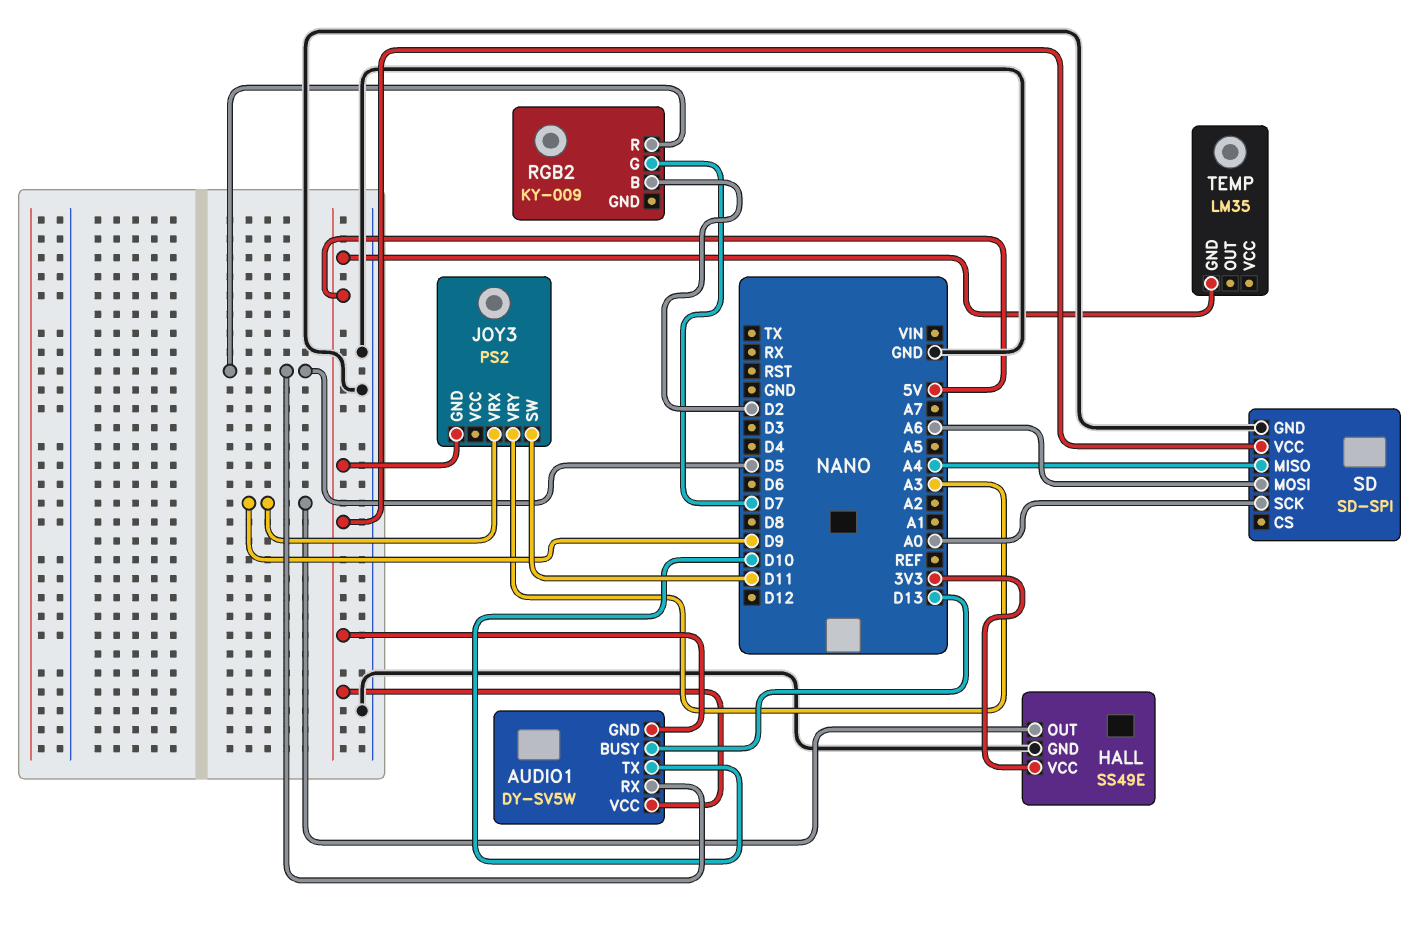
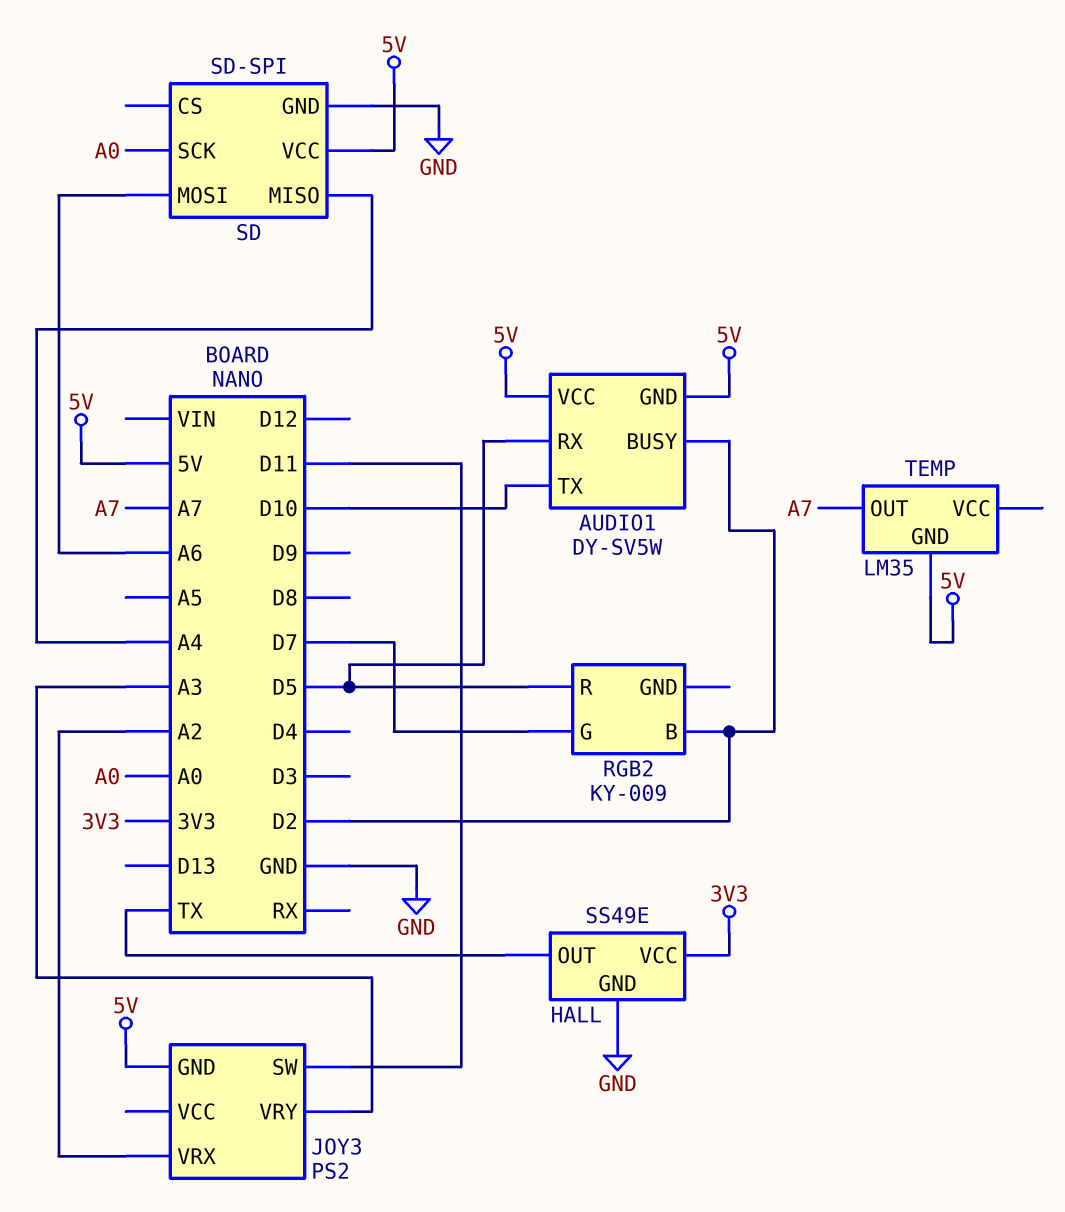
AUDIO1 pin BUSY: D13 -> D2
HALL pin OUT: D9 -> TX
JOY3 pin VRX: D9 -> A2
TEMP pin OUT: none -> A7

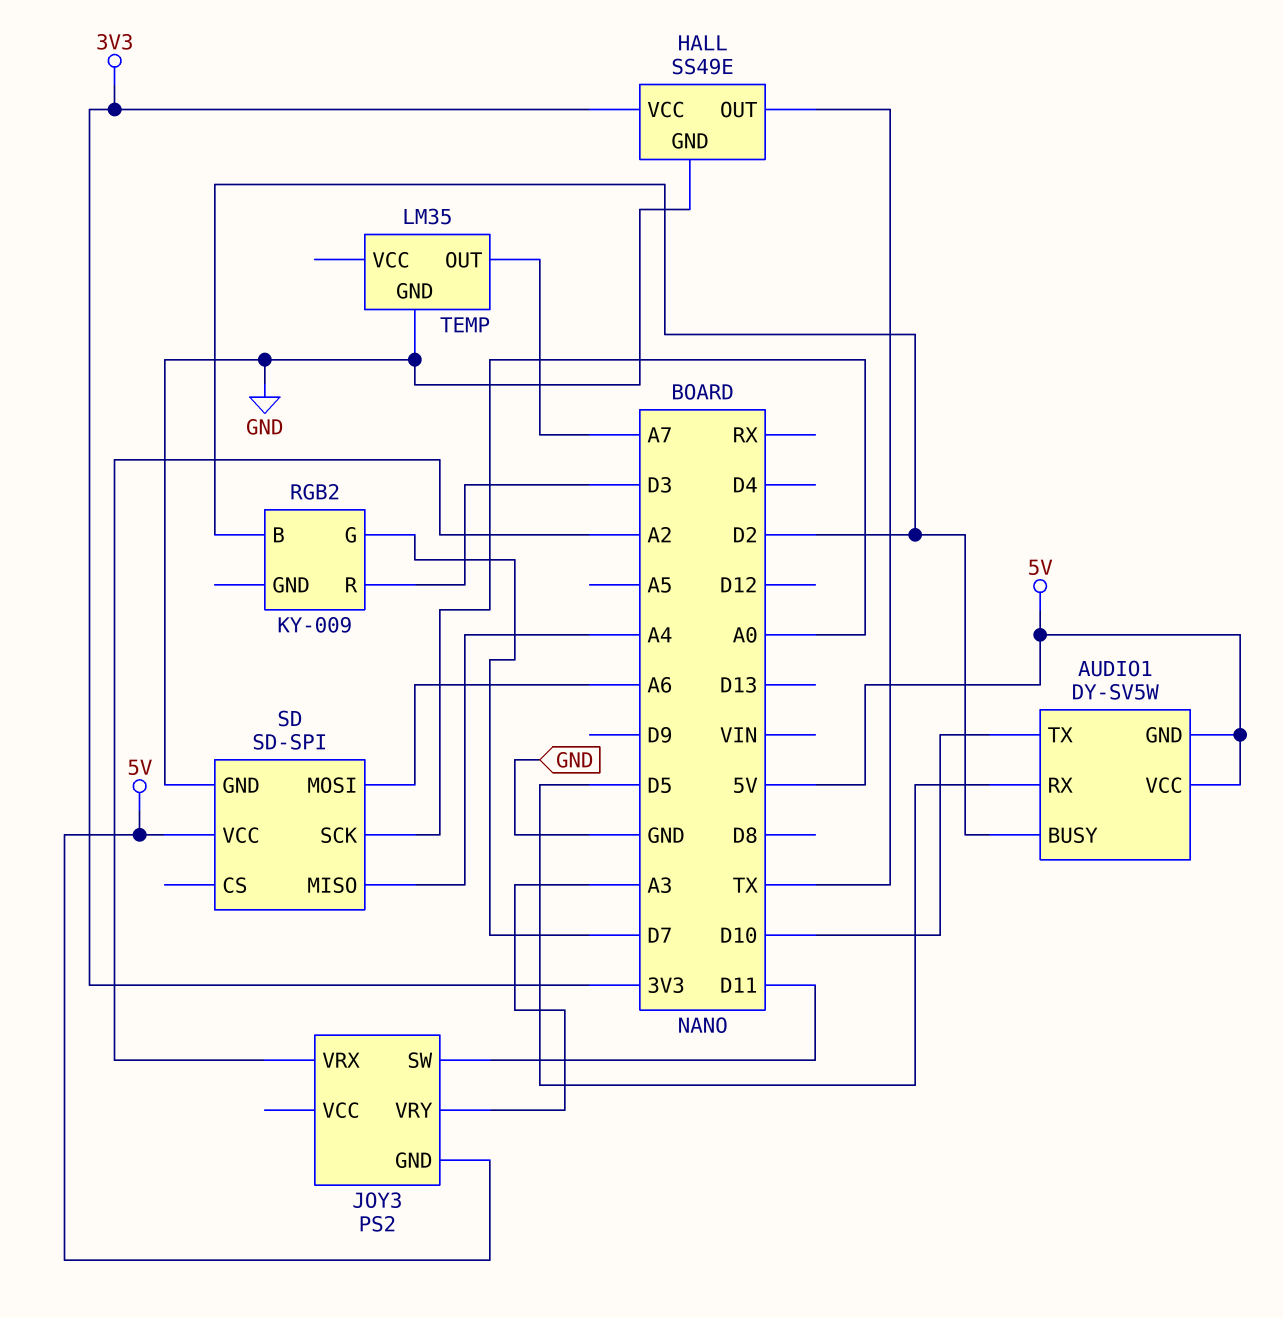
RGB2 pin R: D5 -> D3
TEMP pin GND: 5V -> GND

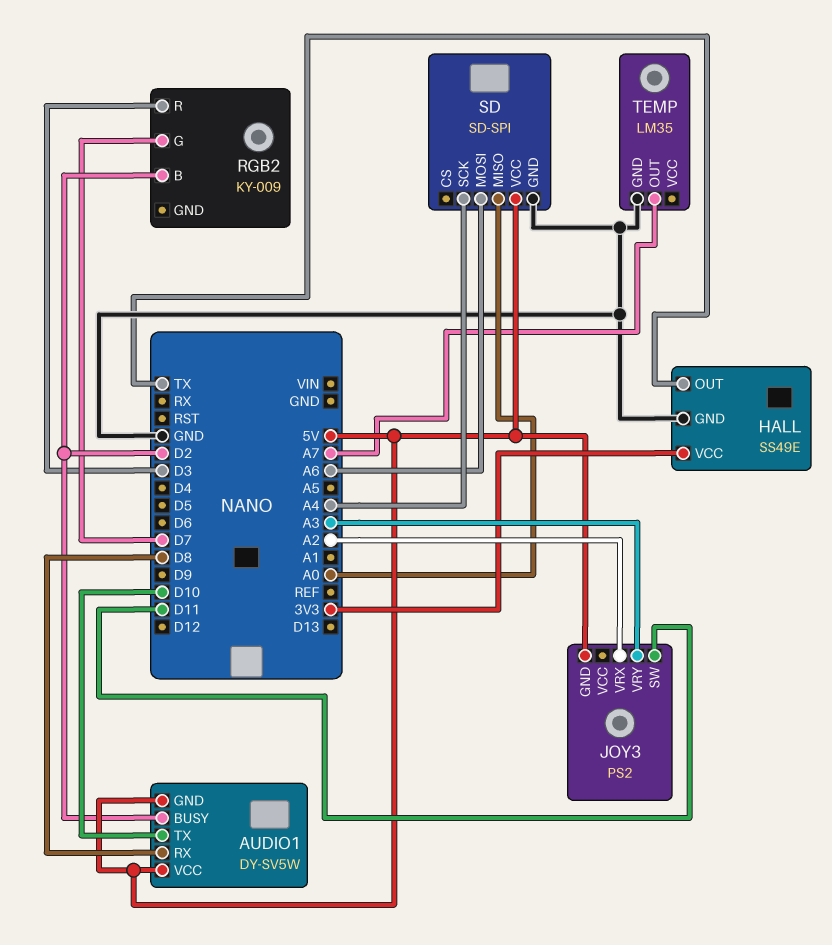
AUDIO1 pin RX: D5 -> D8
SD pin MISO: A4 -> A0
SD pin SCK: A0 -> A4

